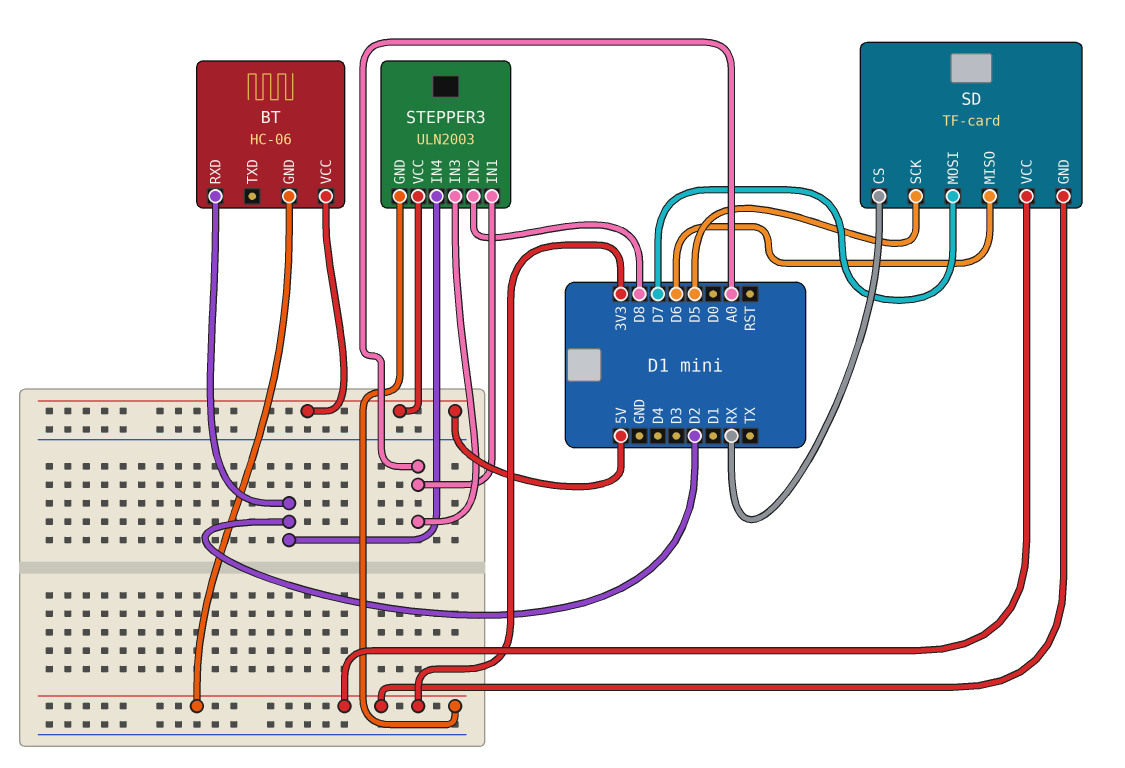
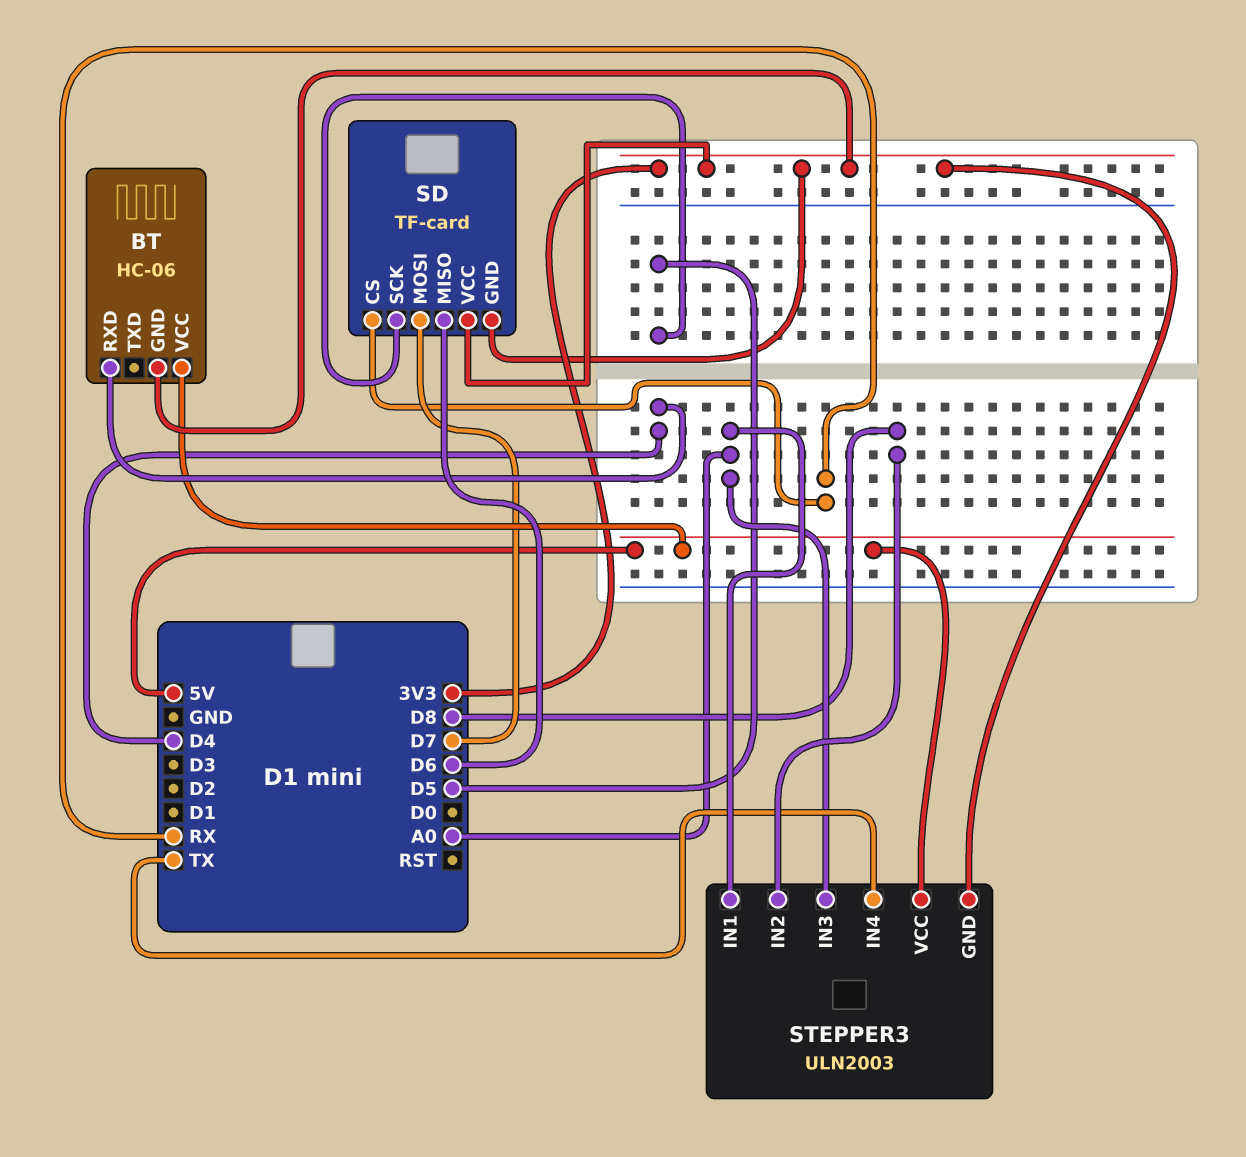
BT pin RXD: D2 -> D4
STEPPER3 pin IN4: D2 -> TX

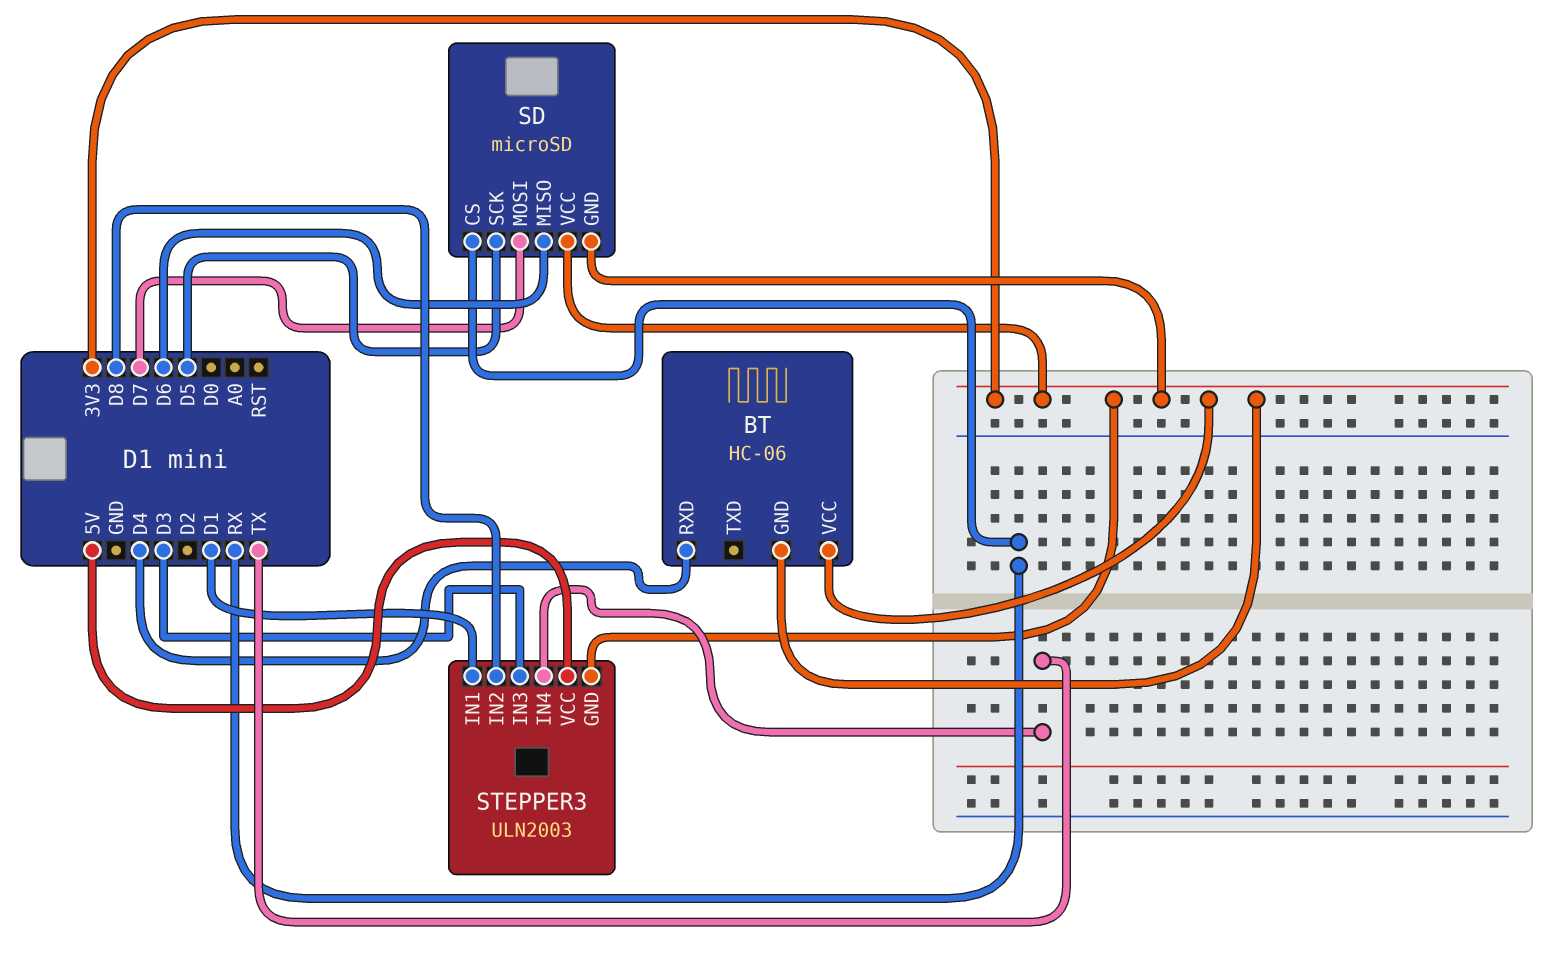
BT pin VCC: 5V -> 3V3
SD: TF-card -> microSD
STEPPER3 pin IN1: A0 -> D1
STEPPER3 pin IN3: A0 -> D3

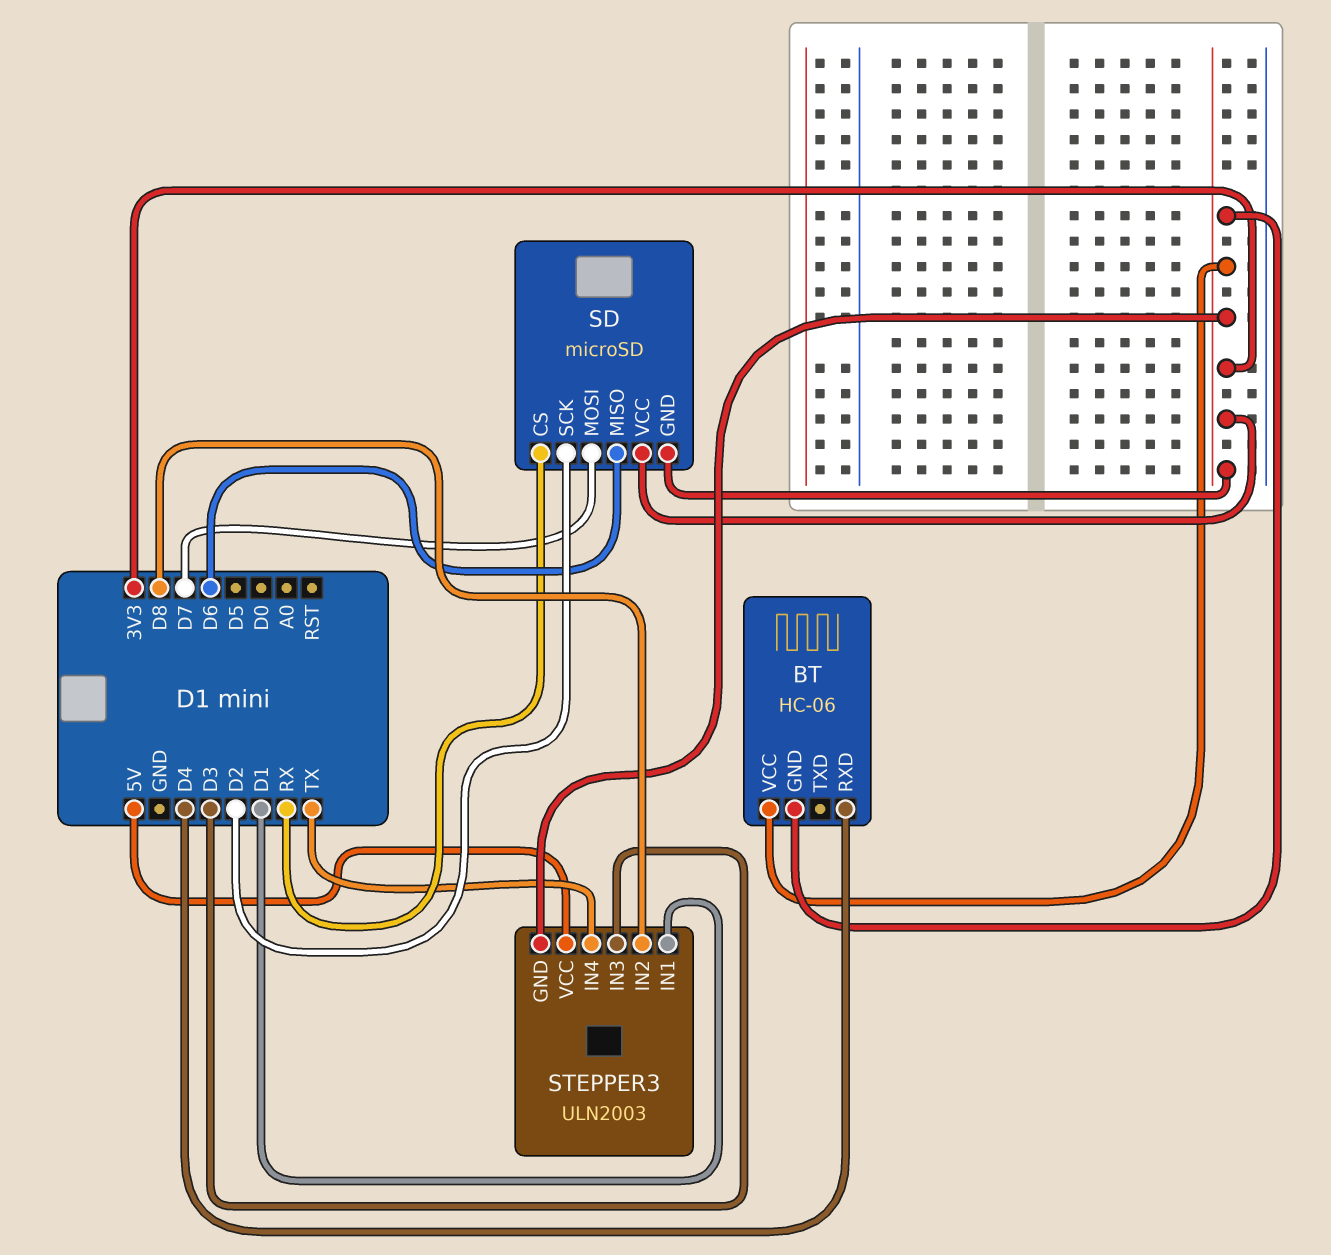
SD pin SCK: D5 -> D2

